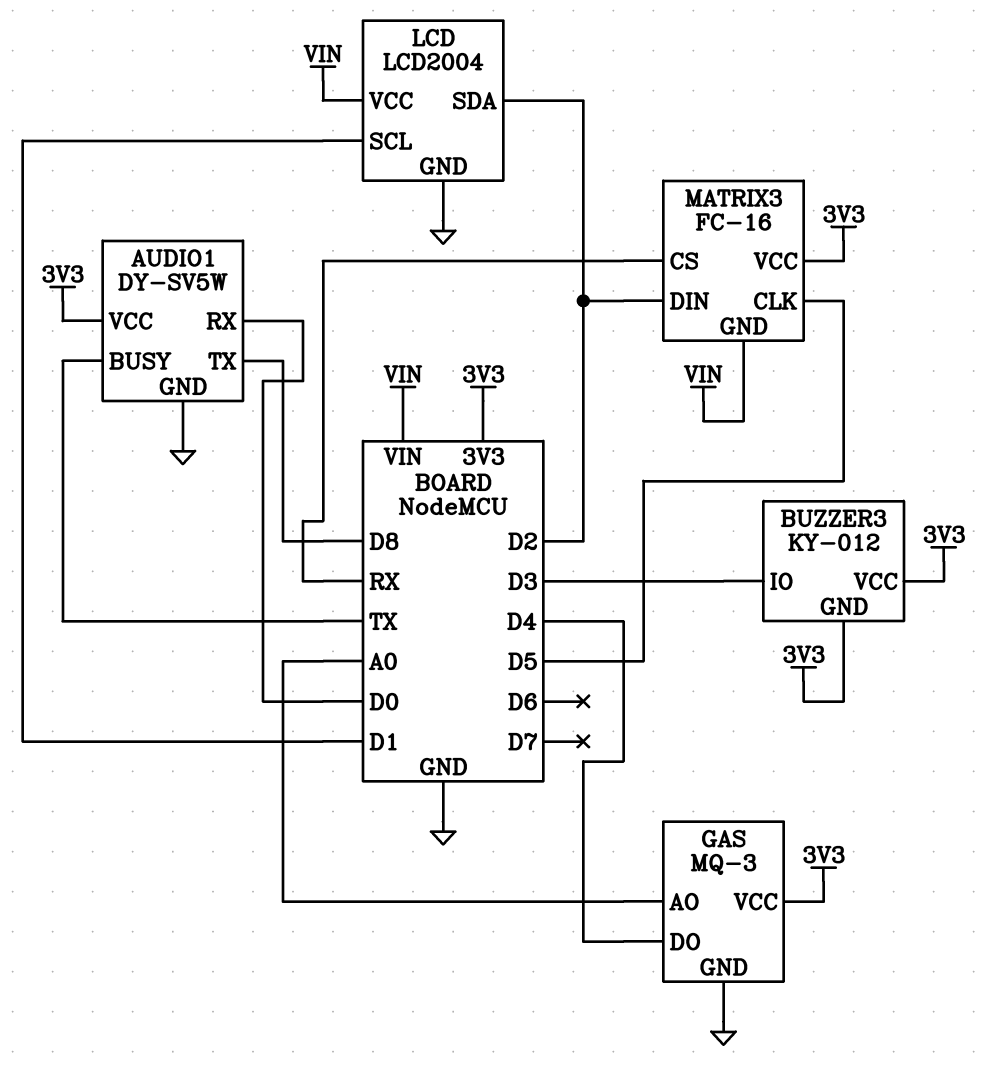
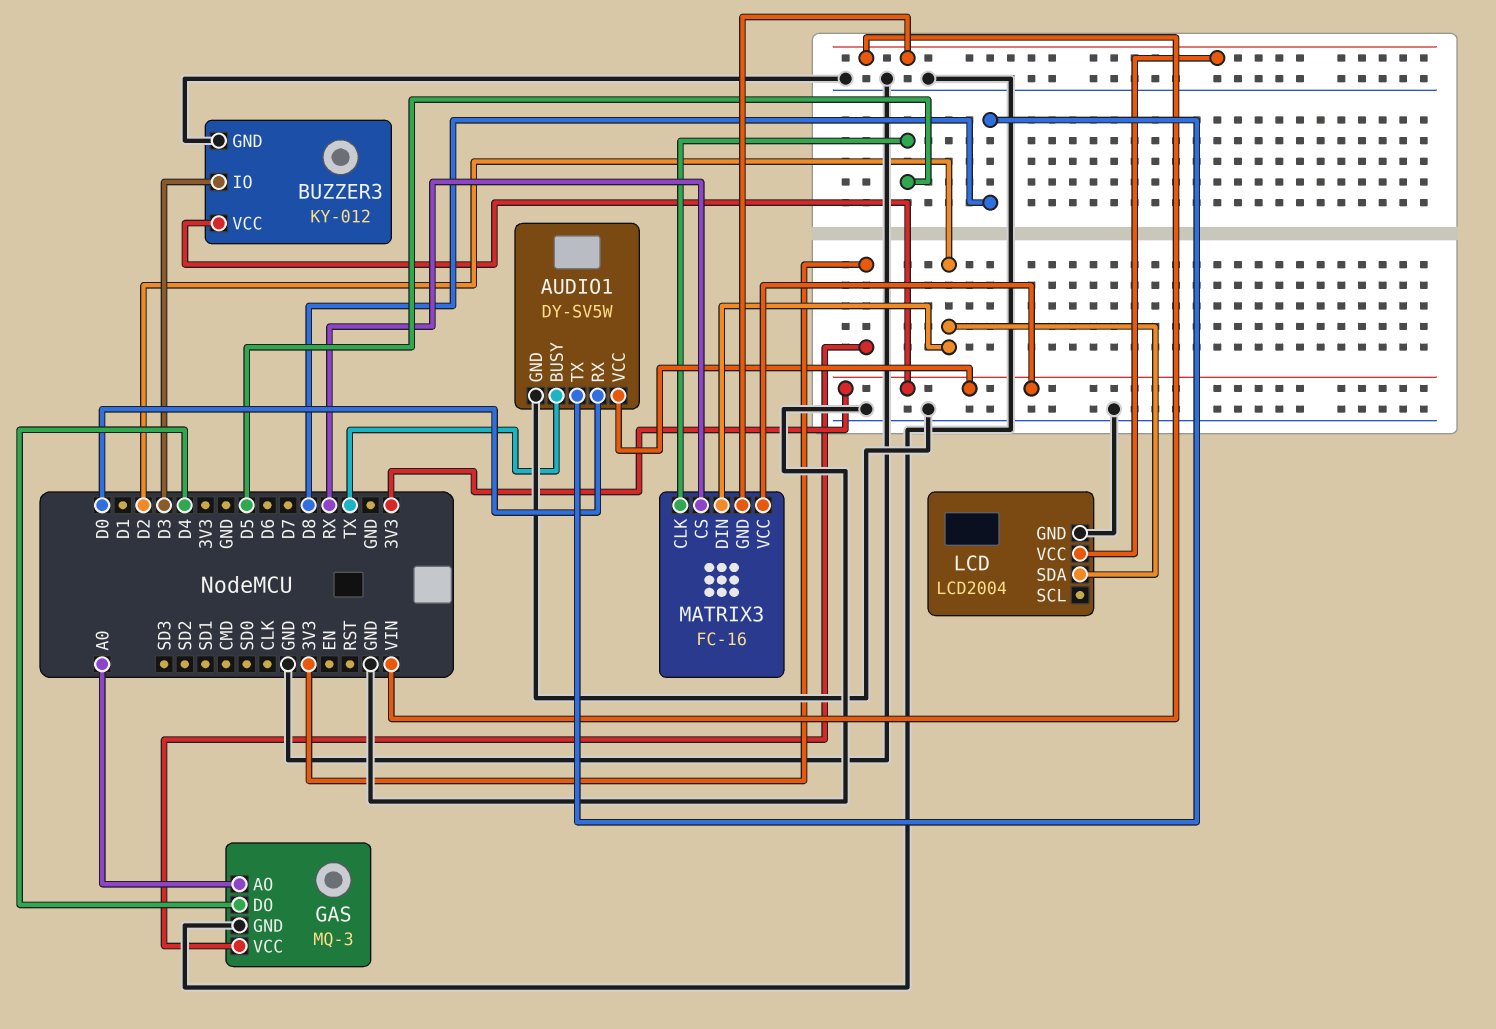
BUZZER3 pin GND: 3V3 -> GND
LCD pin SCL: D1 -> none

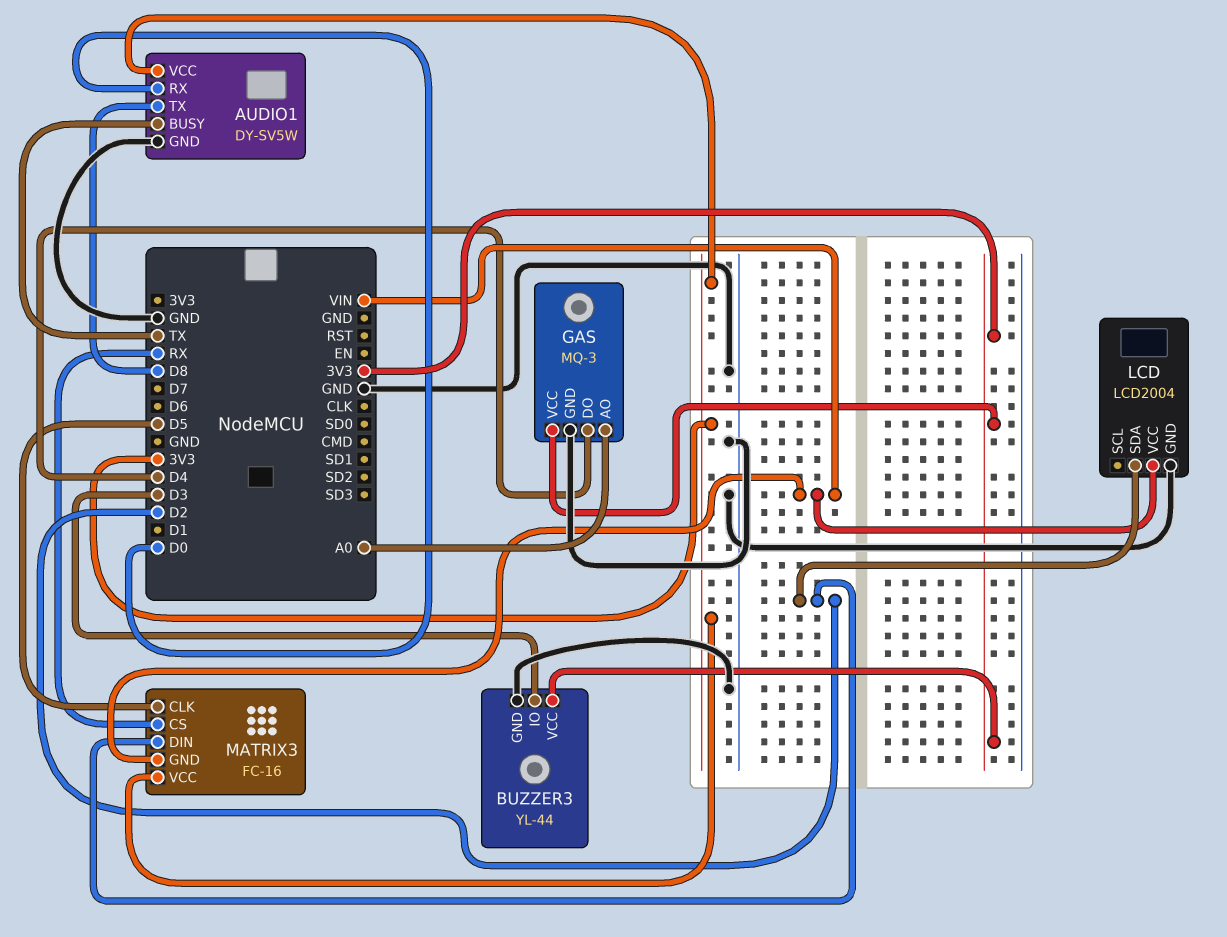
BUZZER3: KY-012 -> YL-44

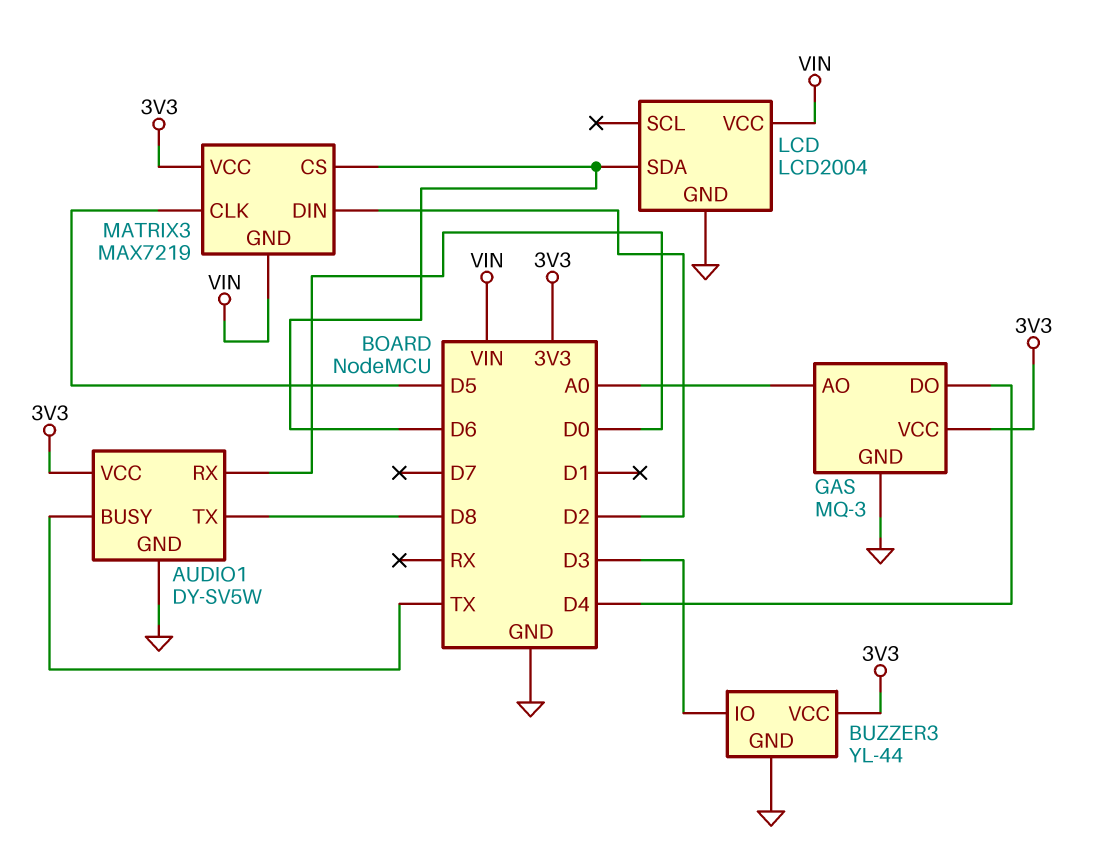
LCD pin SDA: D2 -> D6
MATRIX3: FC-16 -> MAX7219
MATRIX3 pin CS: RX -> D6

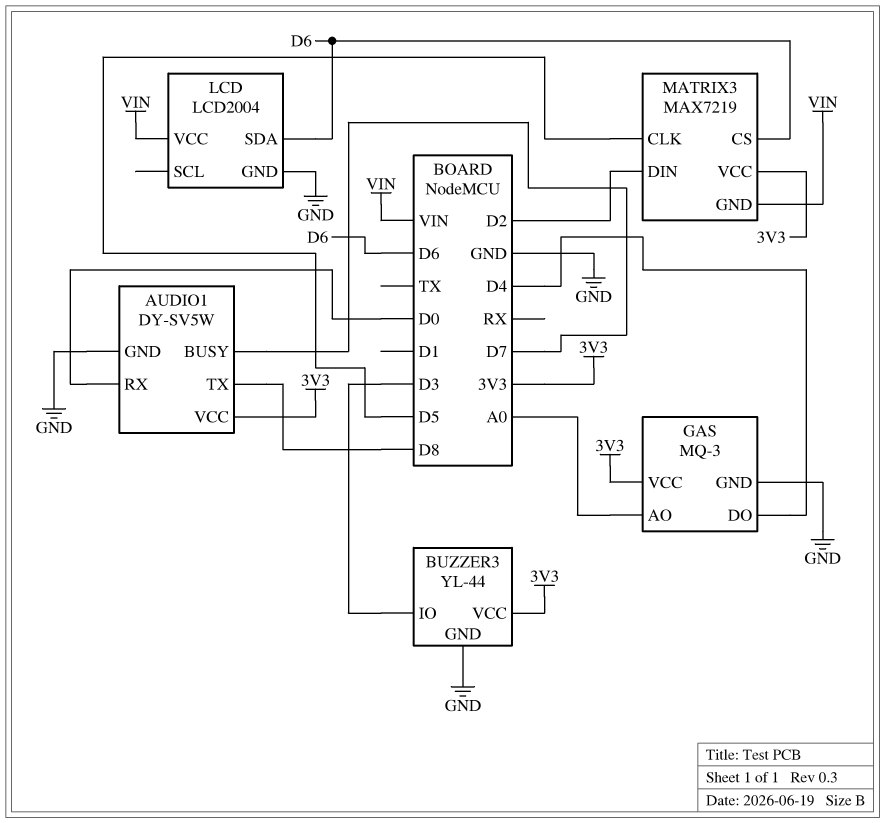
AUDIO1 pin BUSY: TX -> D7

